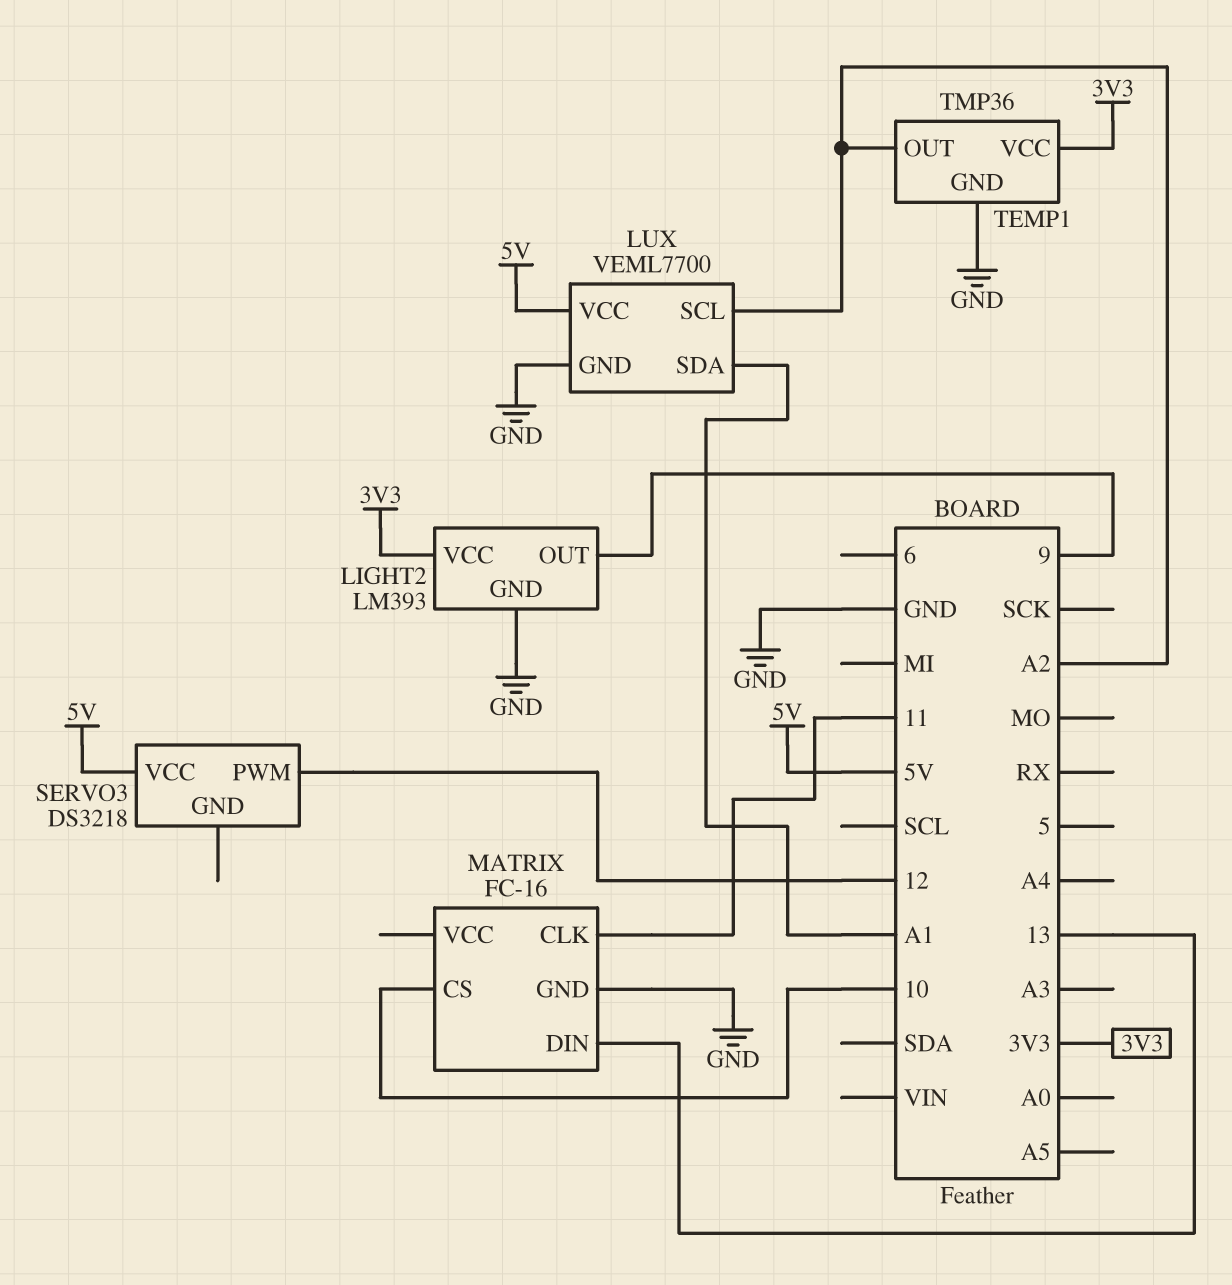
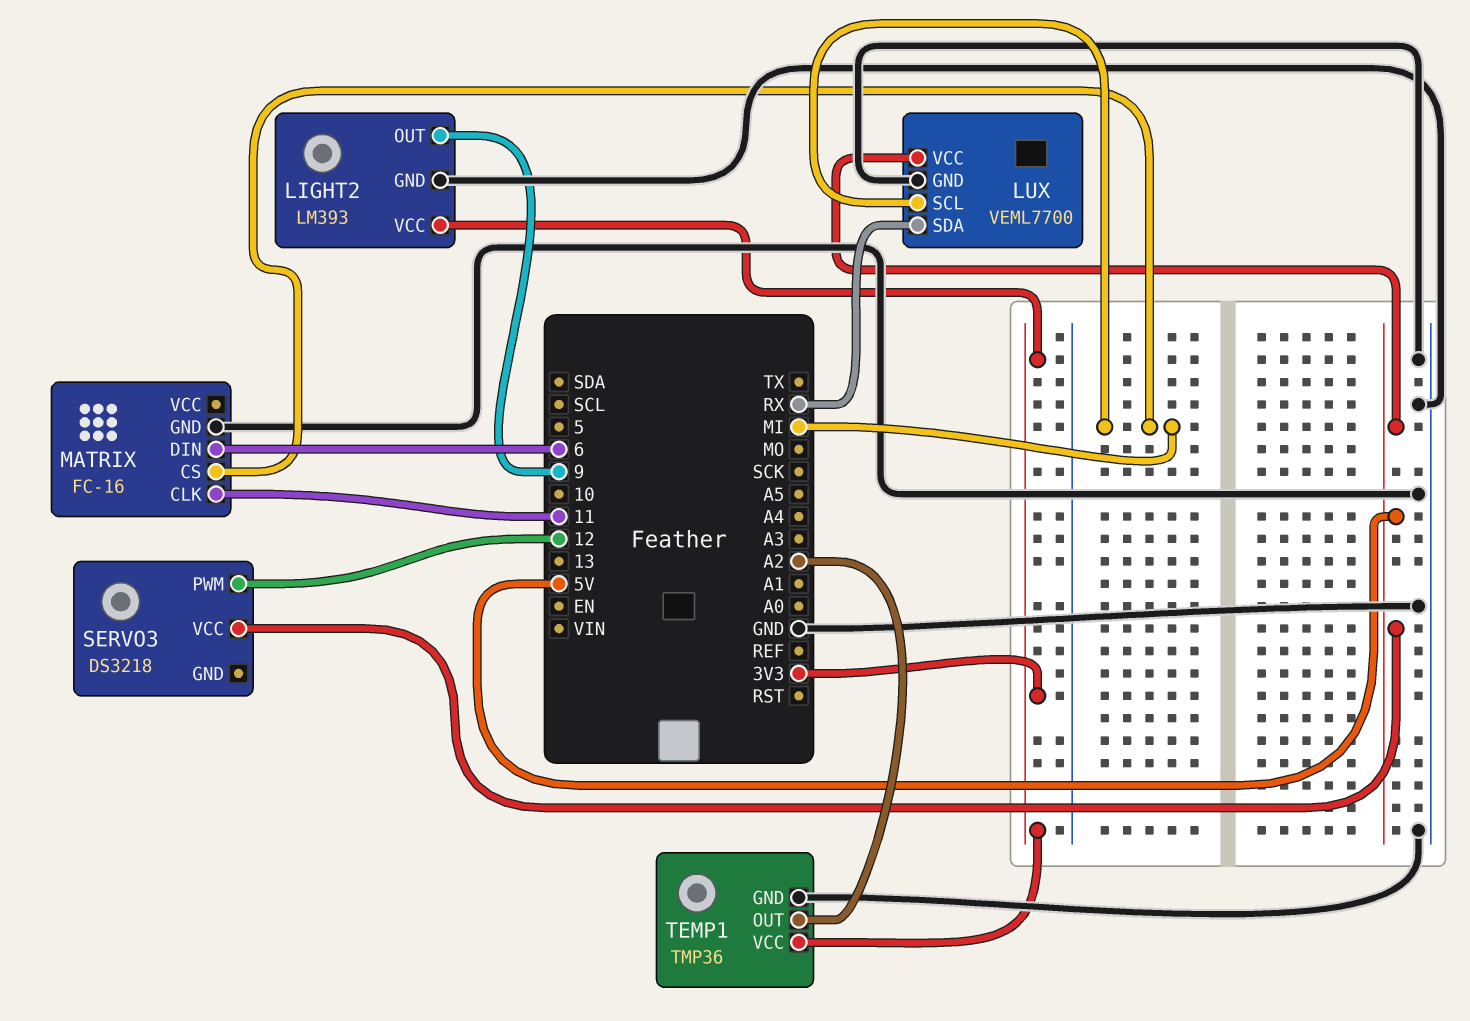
LUX pin SCL: A2 -> MI
LUX pin SDA: A1 -> RX
MATRIX pin CS: 10 -> MI
MATRIX pin DIN: 13 -> 6

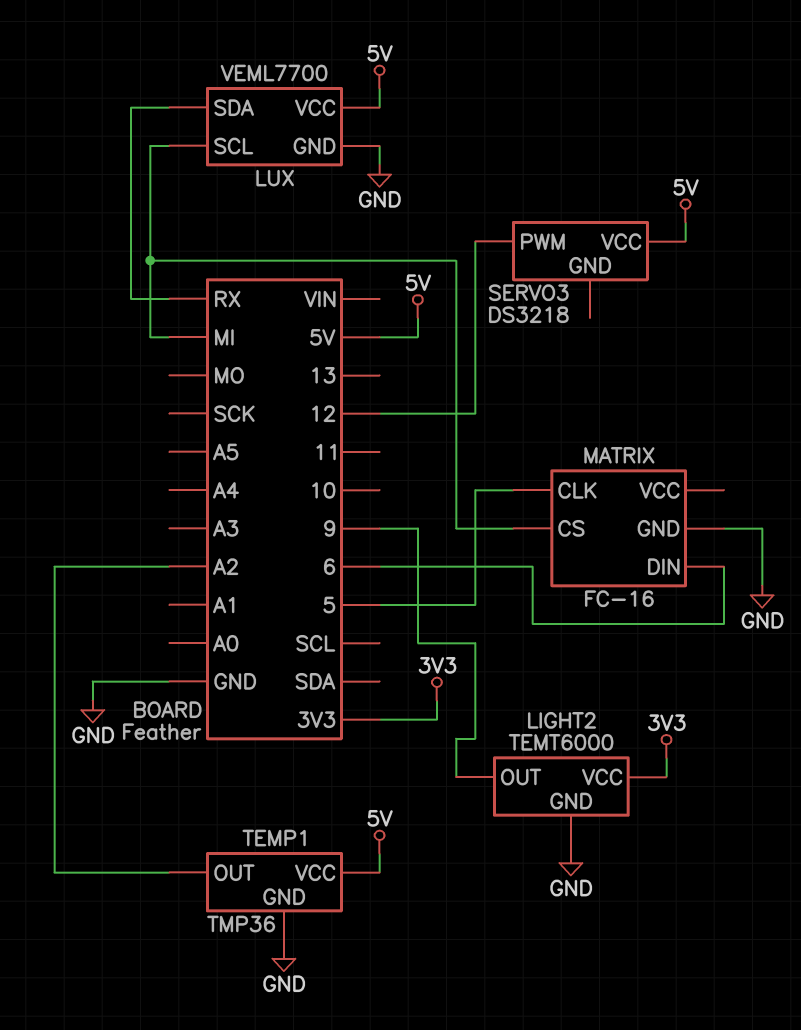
LIGHT2: LM393 -> TEMT6000
MATRIX pin CLK: 11 -> 5
TEMP1 pin VCC: 3V3 -> 5V

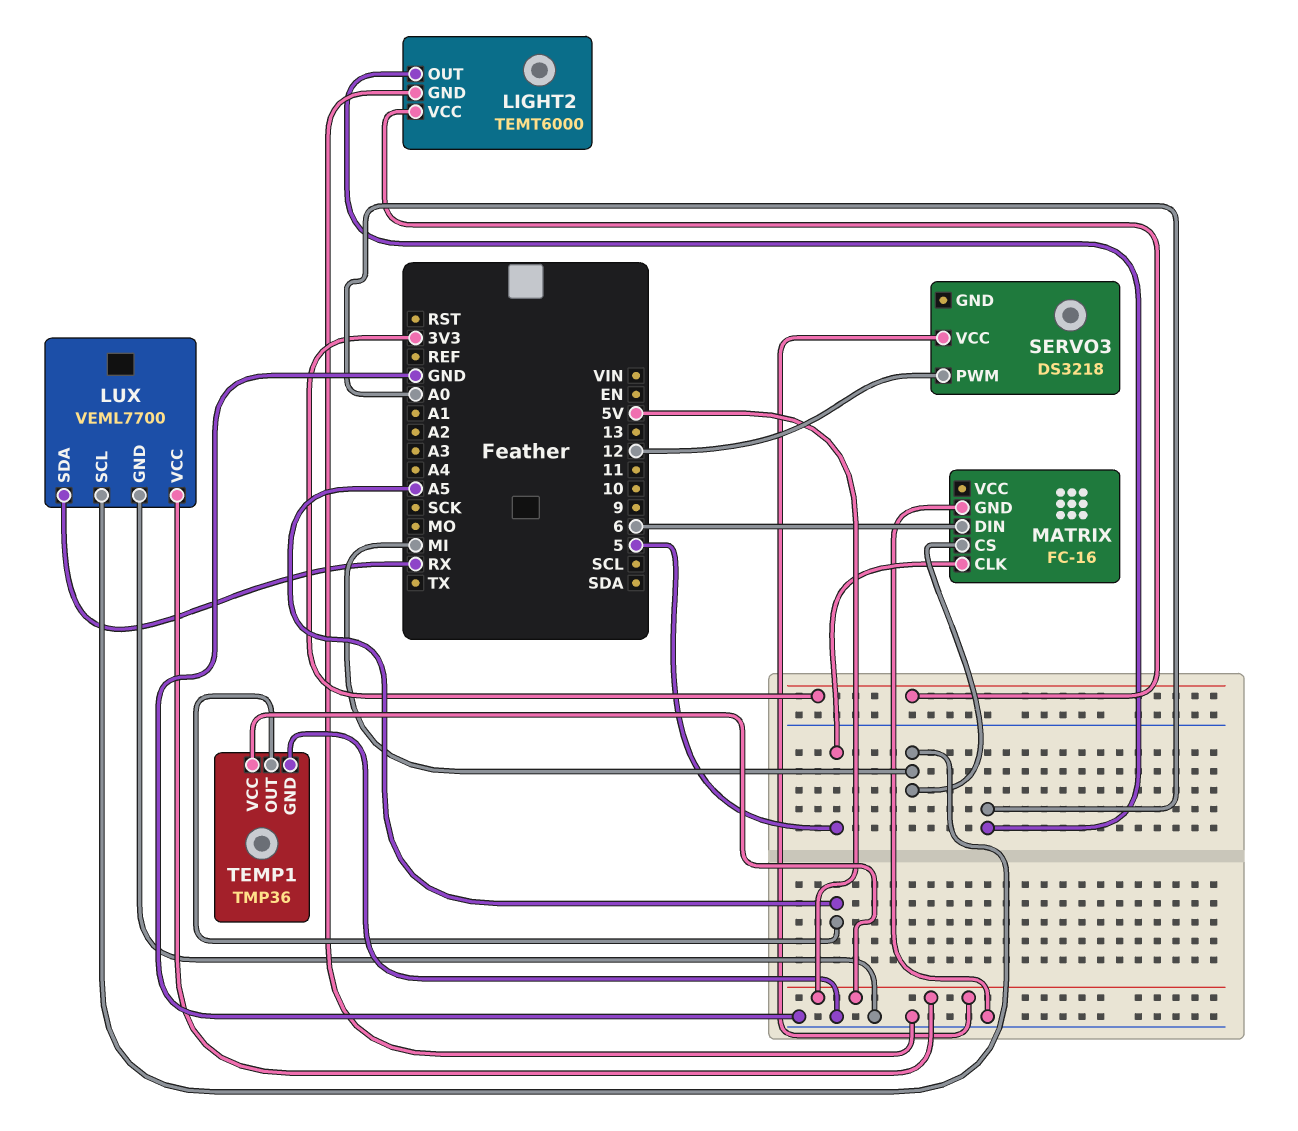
LIGHT2 pin OUT: 9 -> A0
TEMP1 pin OUT: A2 -> A5

